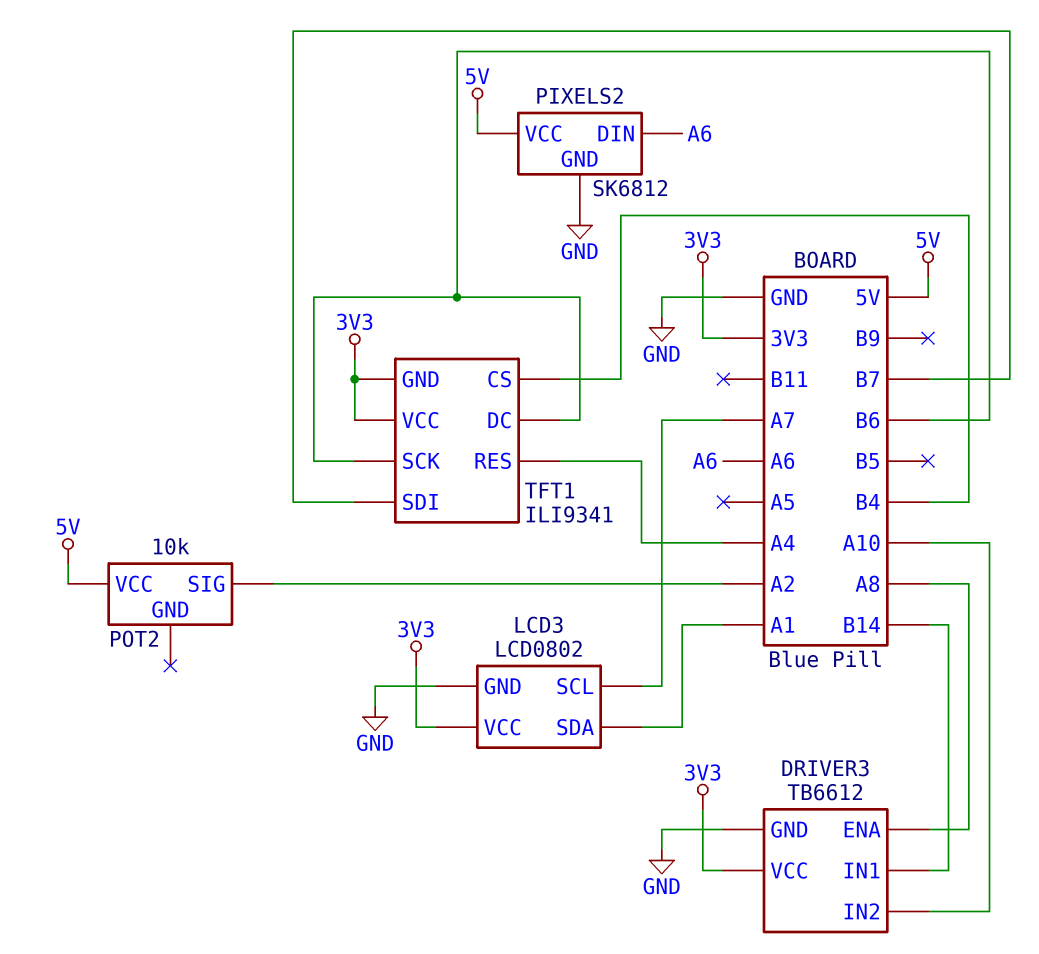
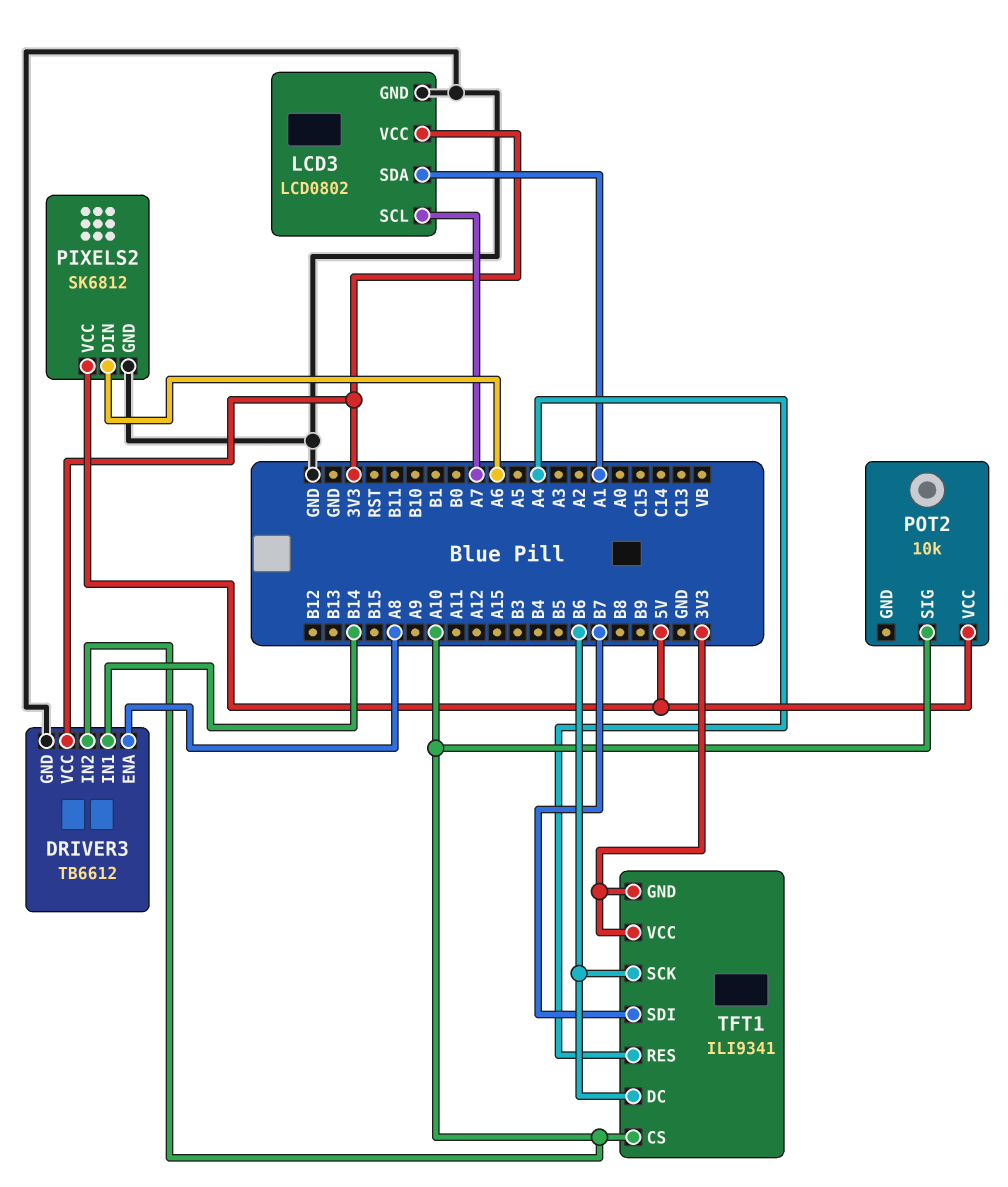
POT2 pin SIG: A2 -> A10
TFT1 pin CS: B4 -> A10

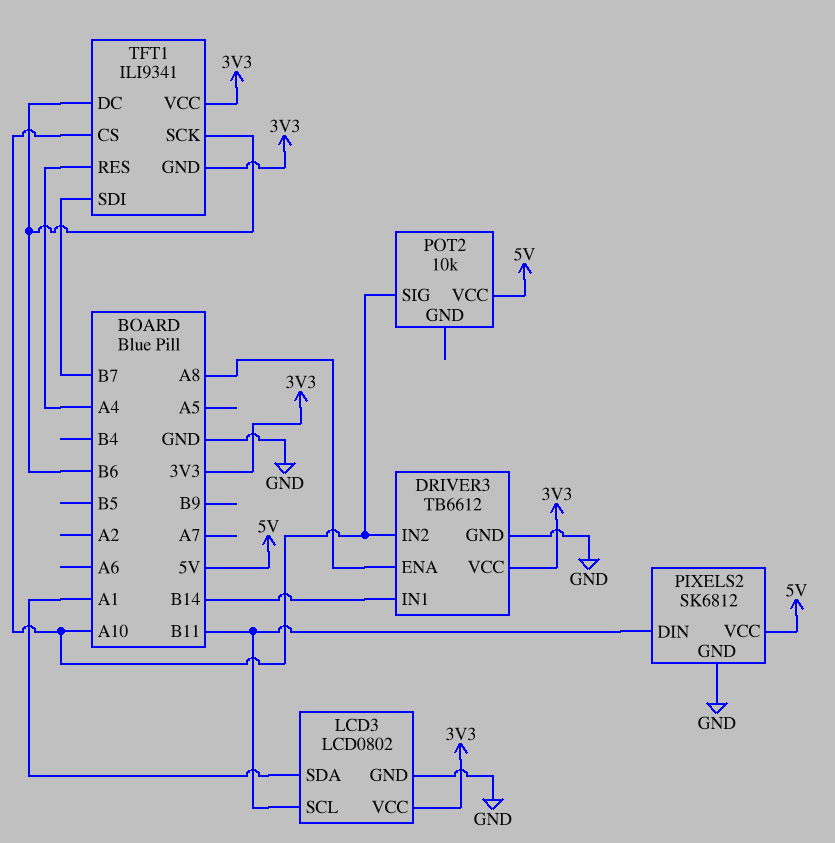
LCD3 pin SCL: A7 -> B11
PIXELS2 pin DIN: A6 -> B11

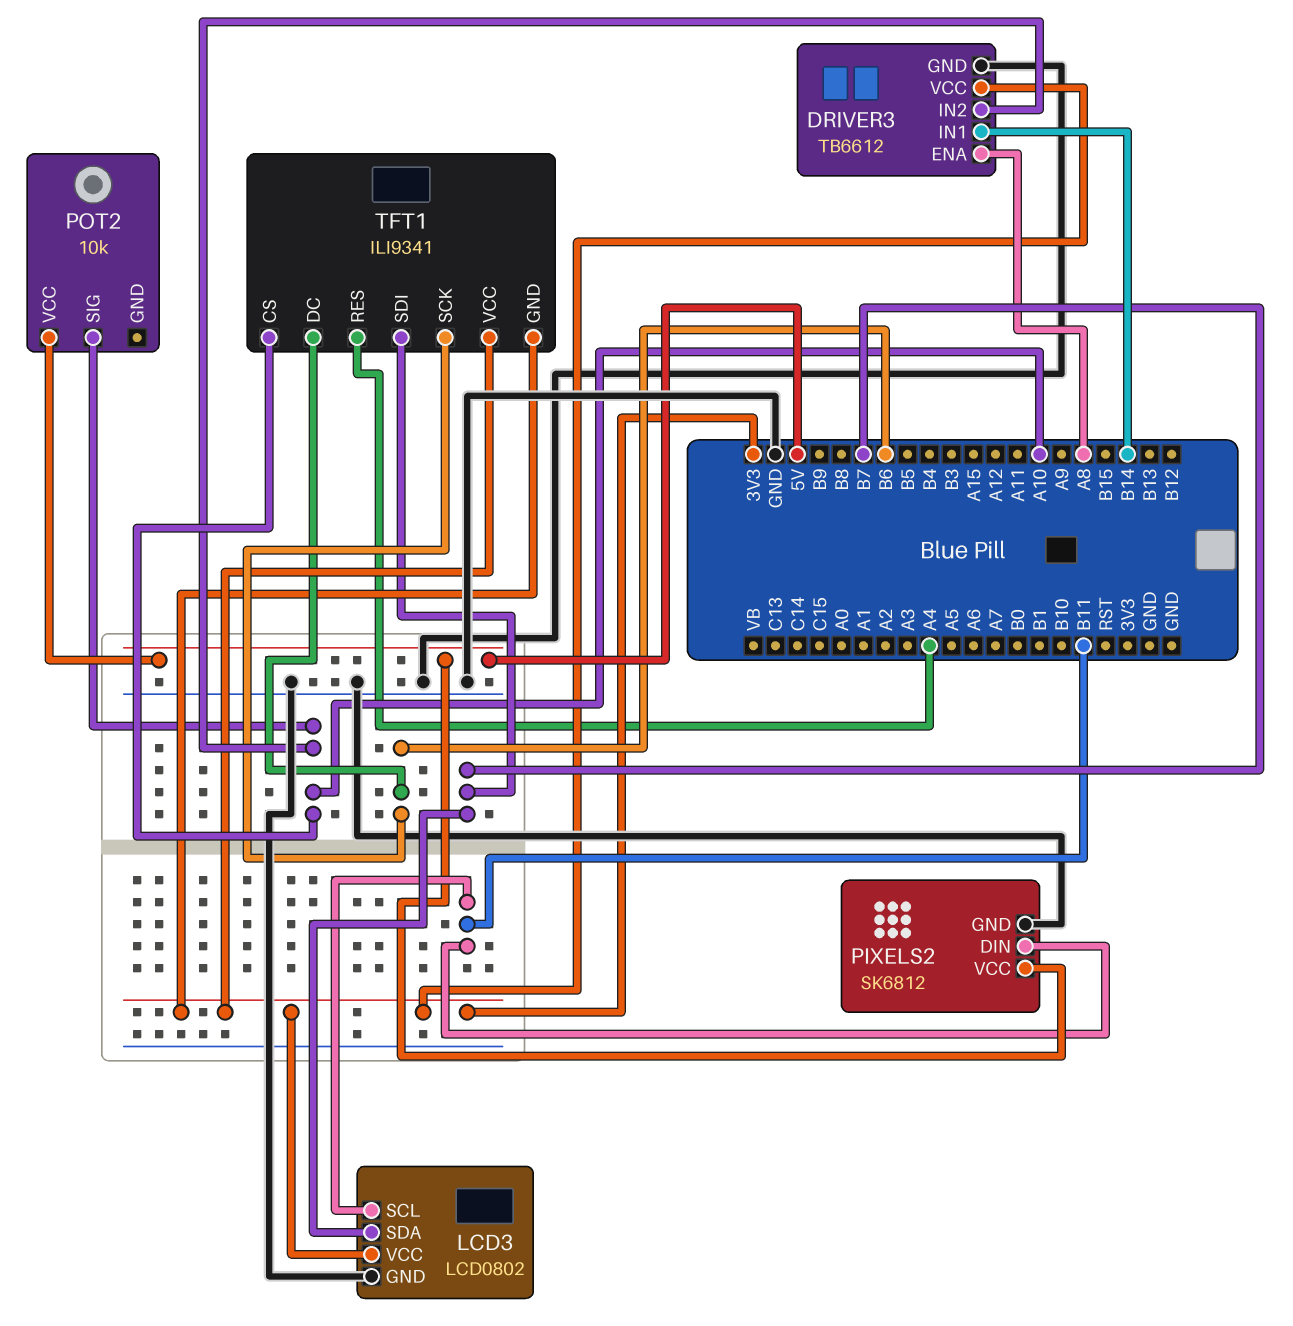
LCD3 pin SDA: A1 -> B7

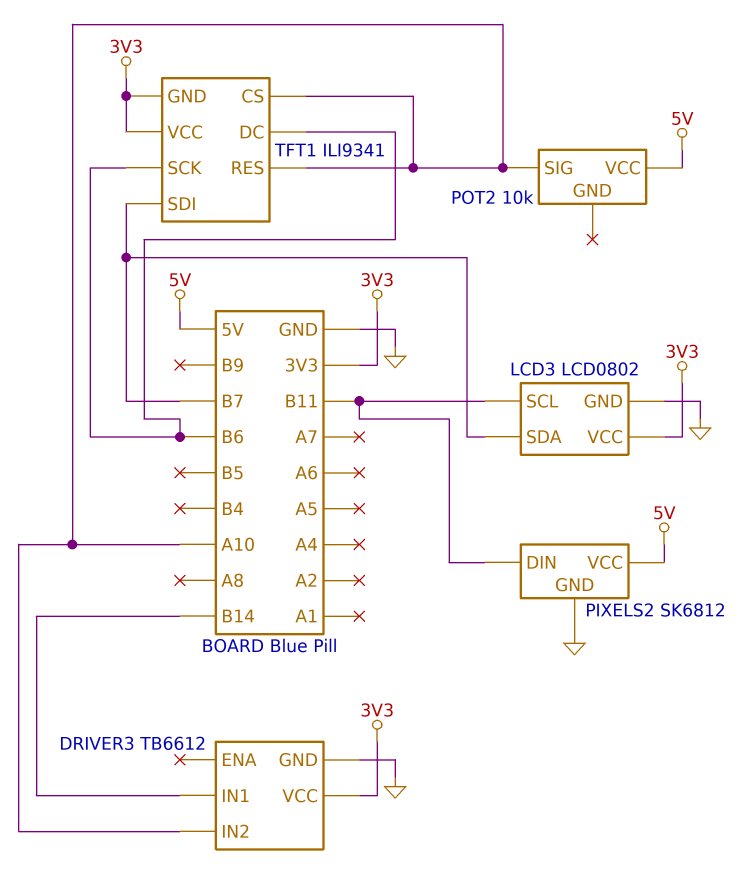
DRIVER3 pin ENA: A8 -> none
TFT1 pin RES: A4 -> A10

